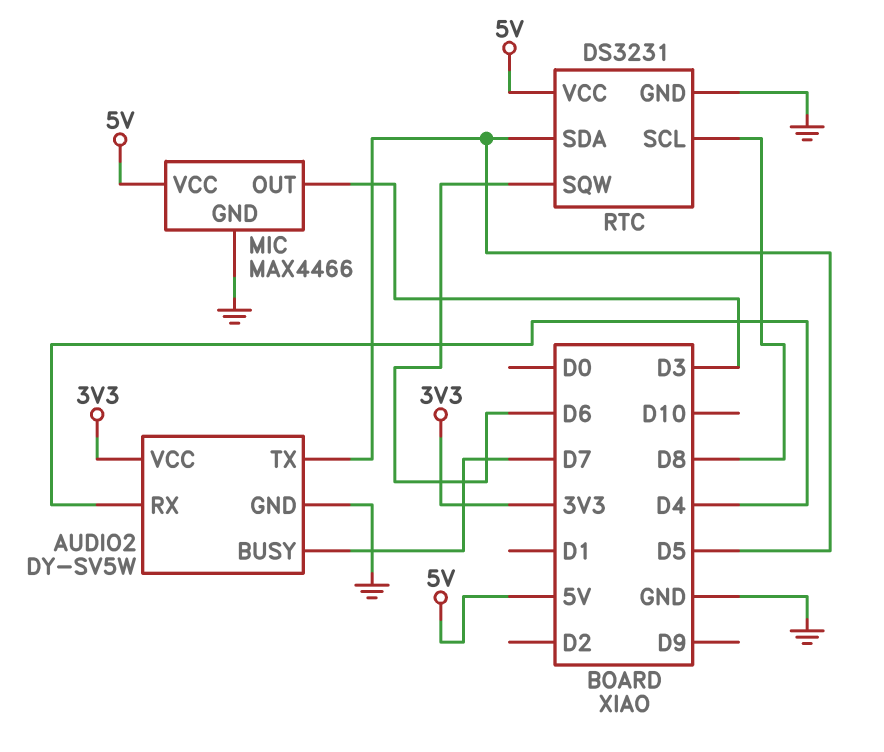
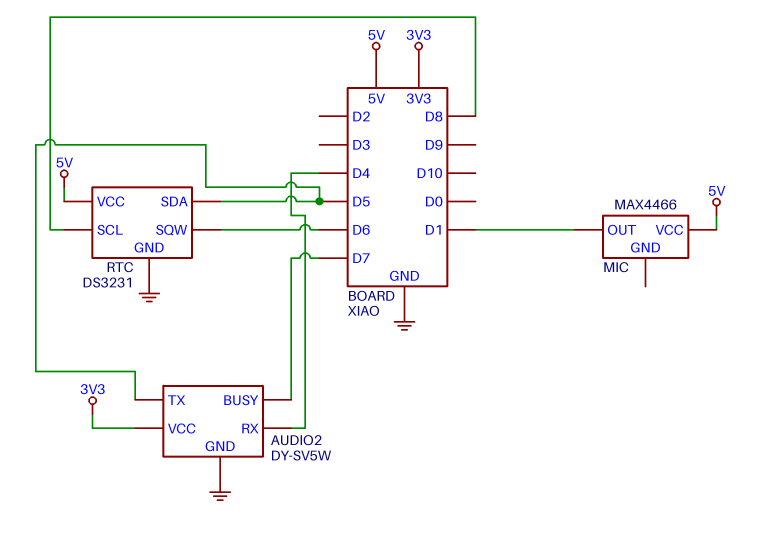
MIC pin GND: GND -> none
MIC pin OUT: D3 -> D1

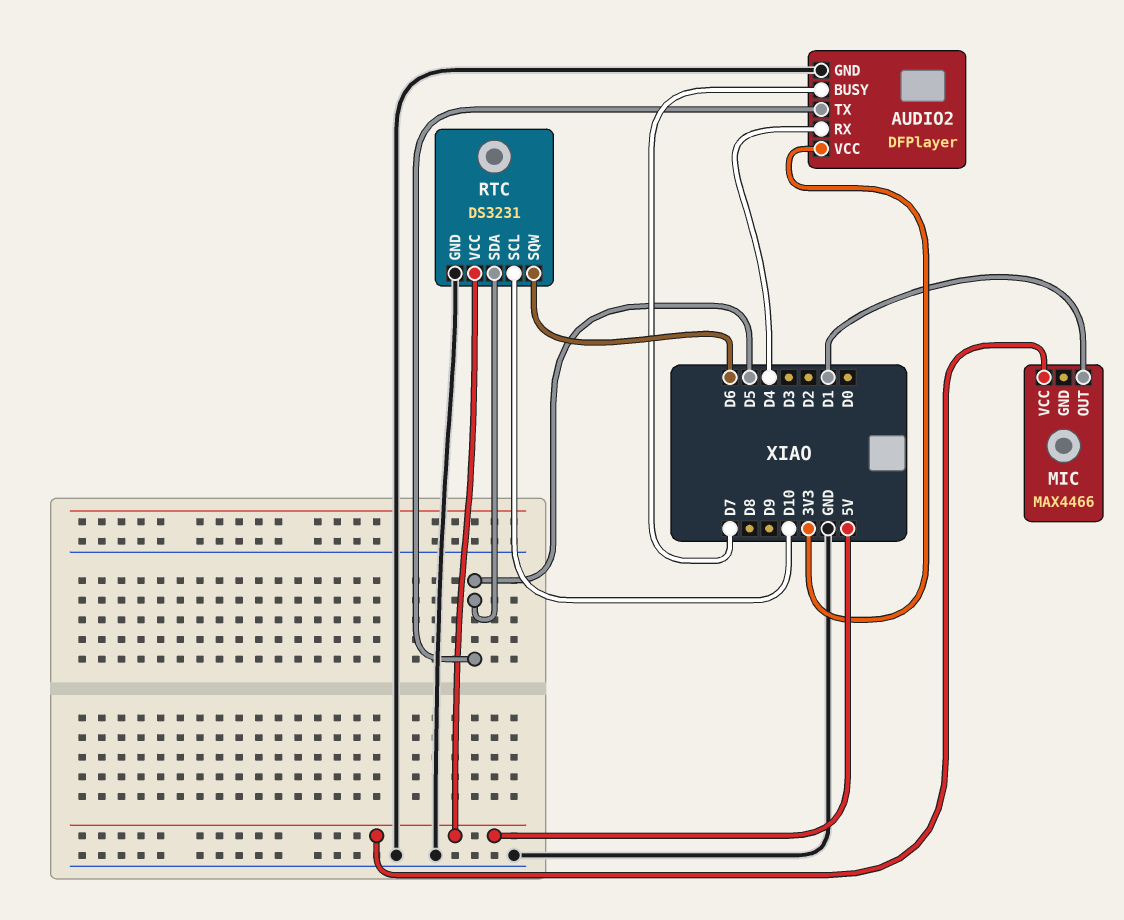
AUDIO2: DY-SV5W -> DFPlayer
RTC pin SCL: D8 -> D10

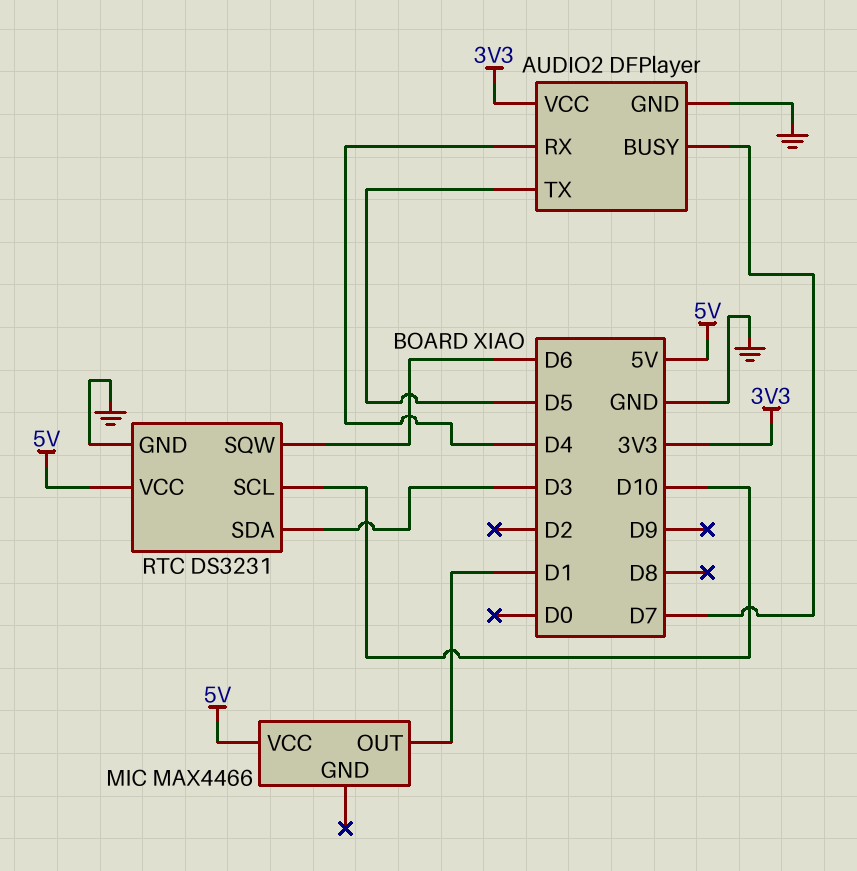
RTC pin SDA: D5 -> D3

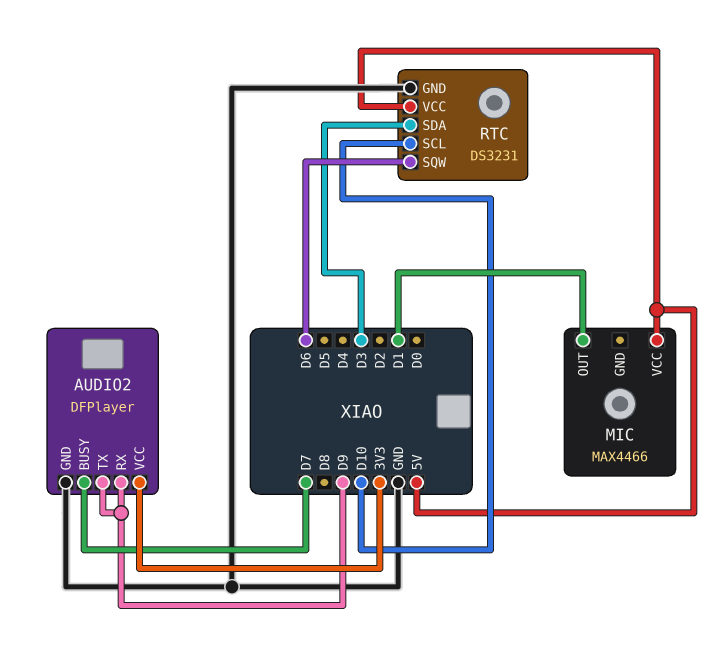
AUDIO2 pin RX: D4 -> D9
AUDIO2 pin TX: D5 -> D9

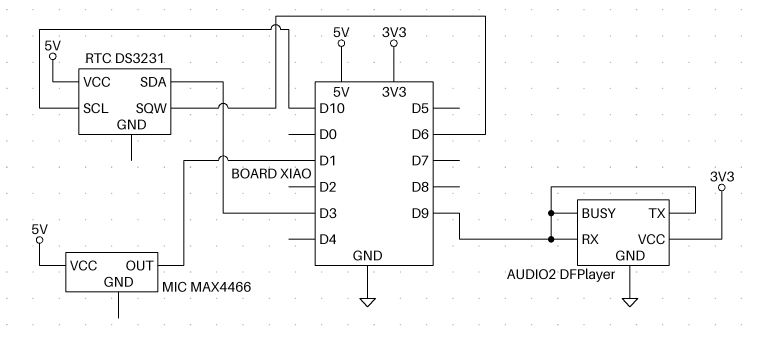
AUDIO2 pin BUSY: D7 -> D9
RTC pin GND: GND -> none

